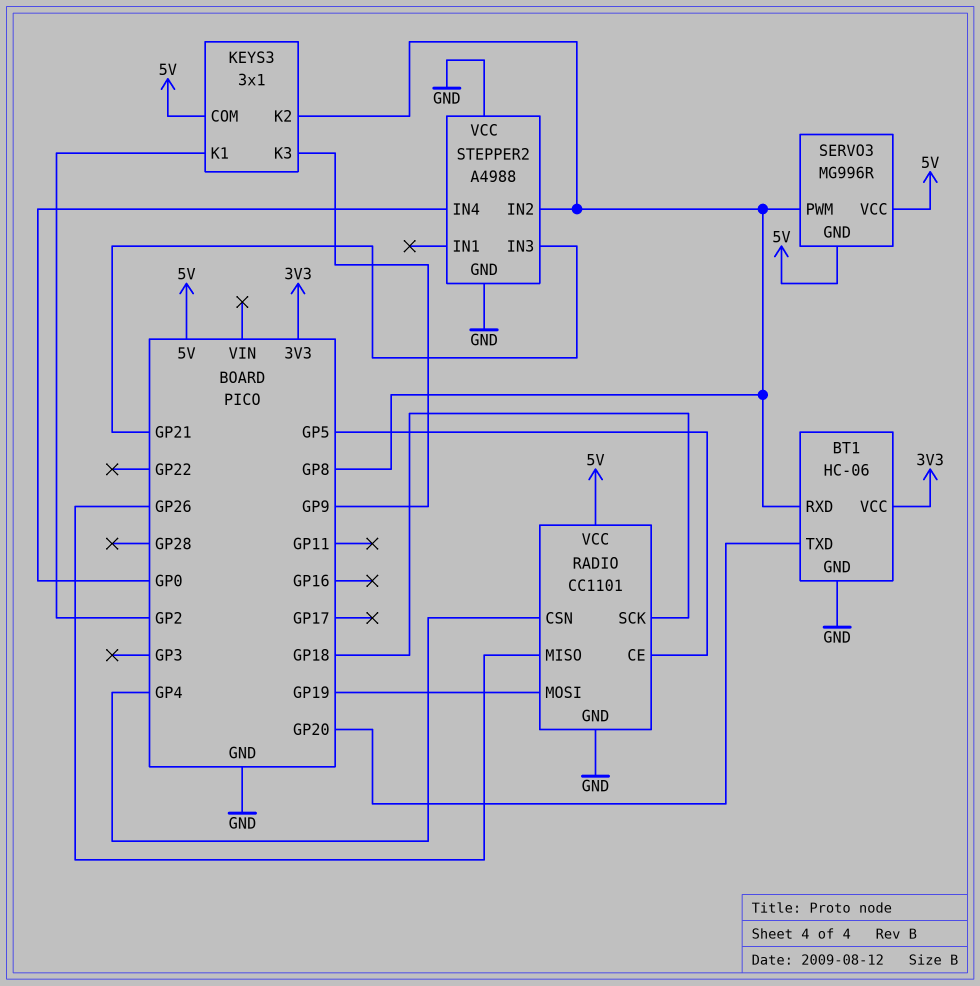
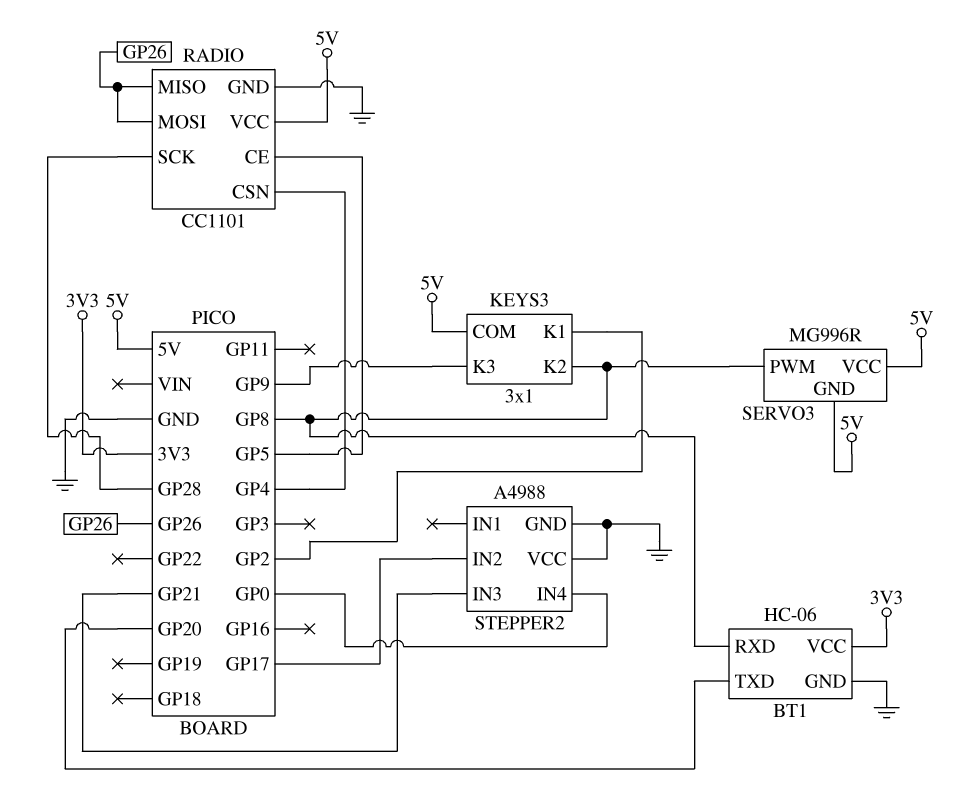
RADIO pin MOSI: GP19 -> GP26
RADIO pin SCK: GP18 -> GP28
STEPPER2 pin IN2: GP8 -> GP17

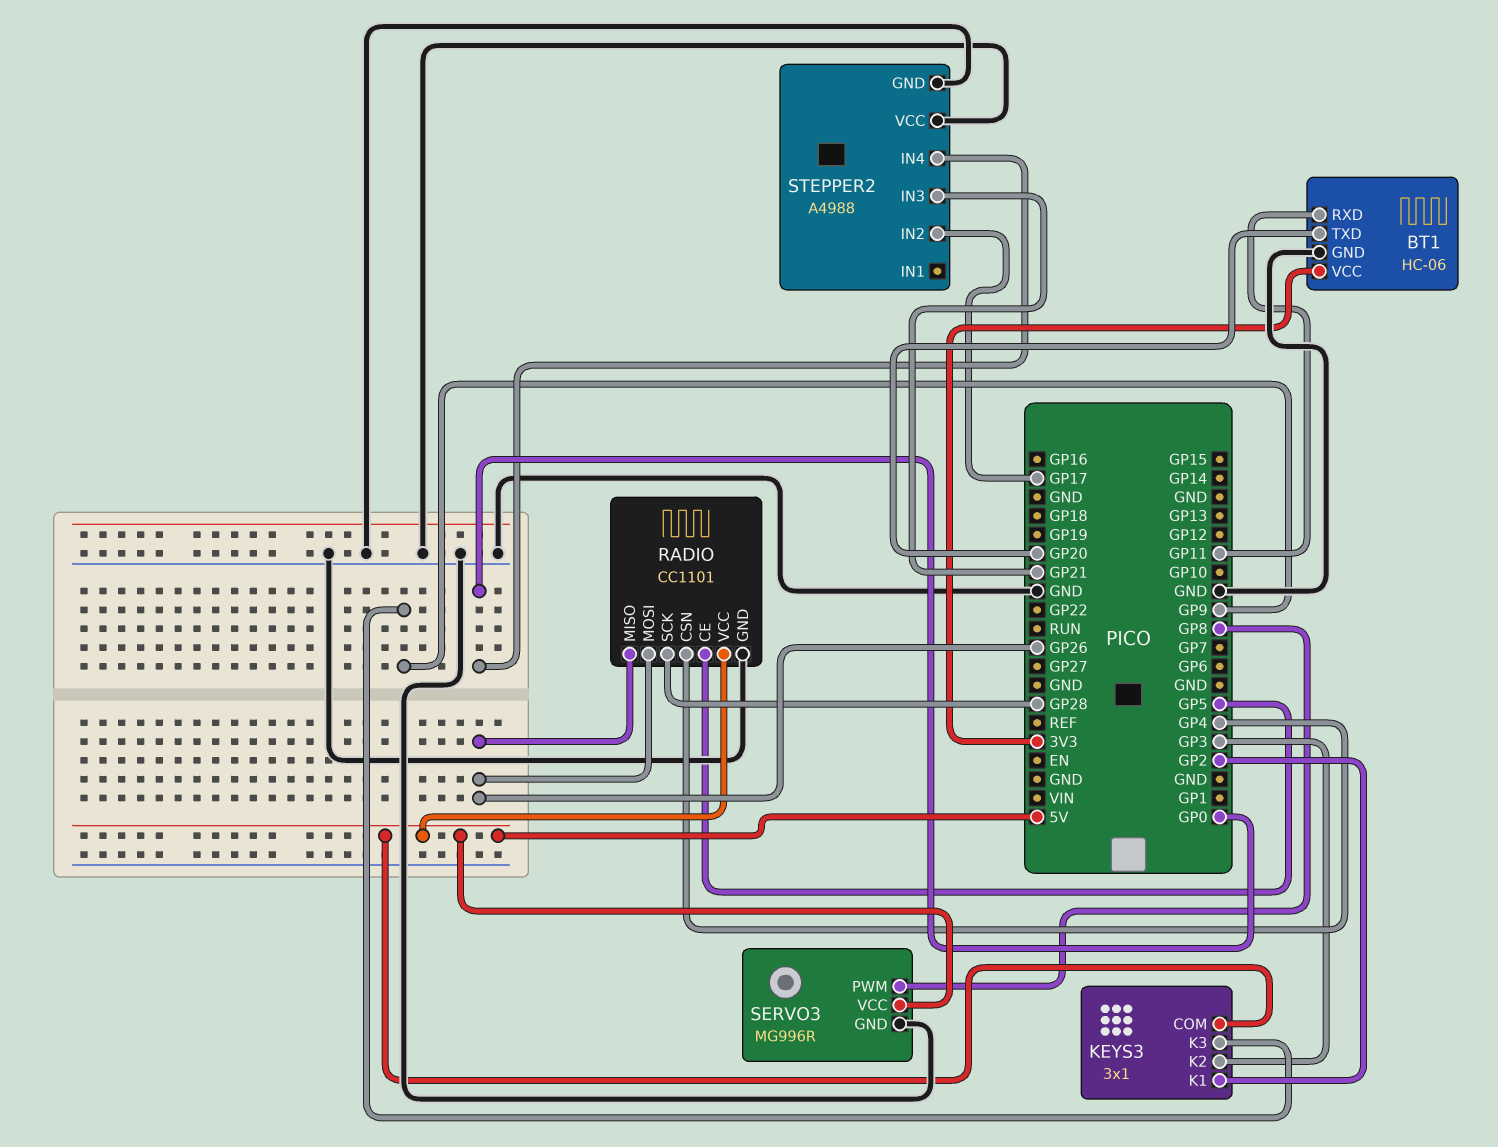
BT1 pin RXD: GP8 -> GP11
KEYS3 pin K2: GP8 -> GP3
SERVO3 pin GND: 5V -> GND

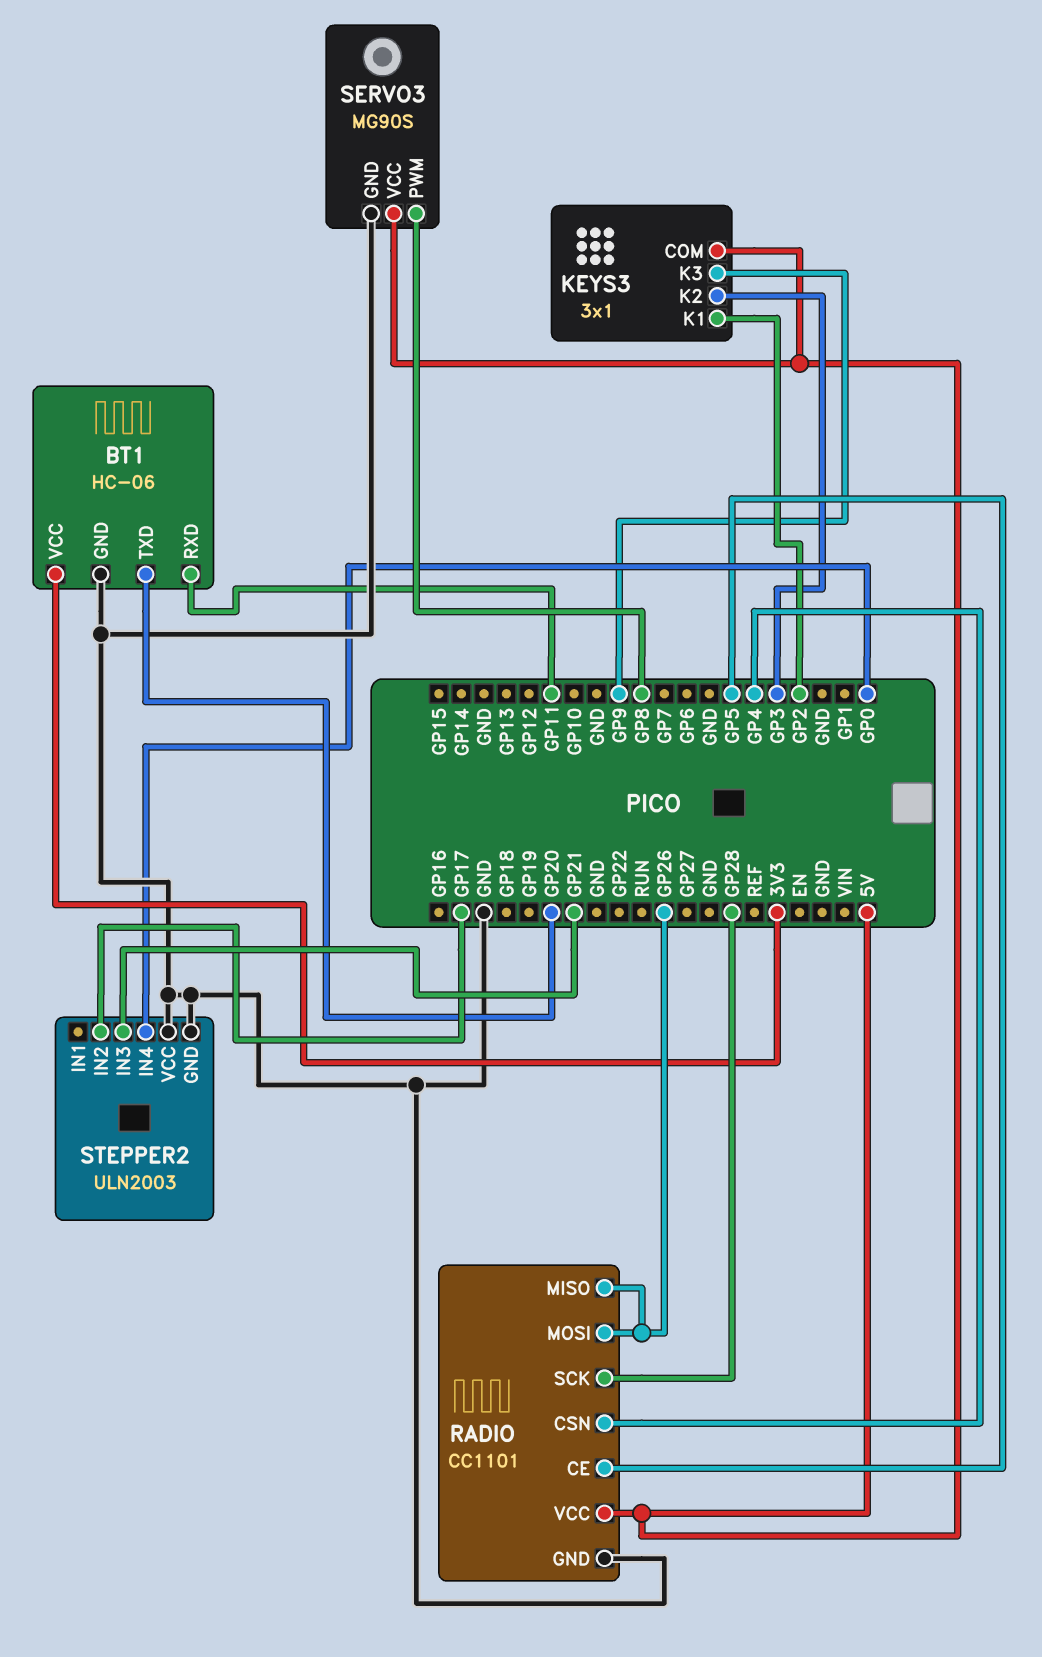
SERVO3: MG996R -> MG90S
STEPPER2: A4988 -> ULN2003

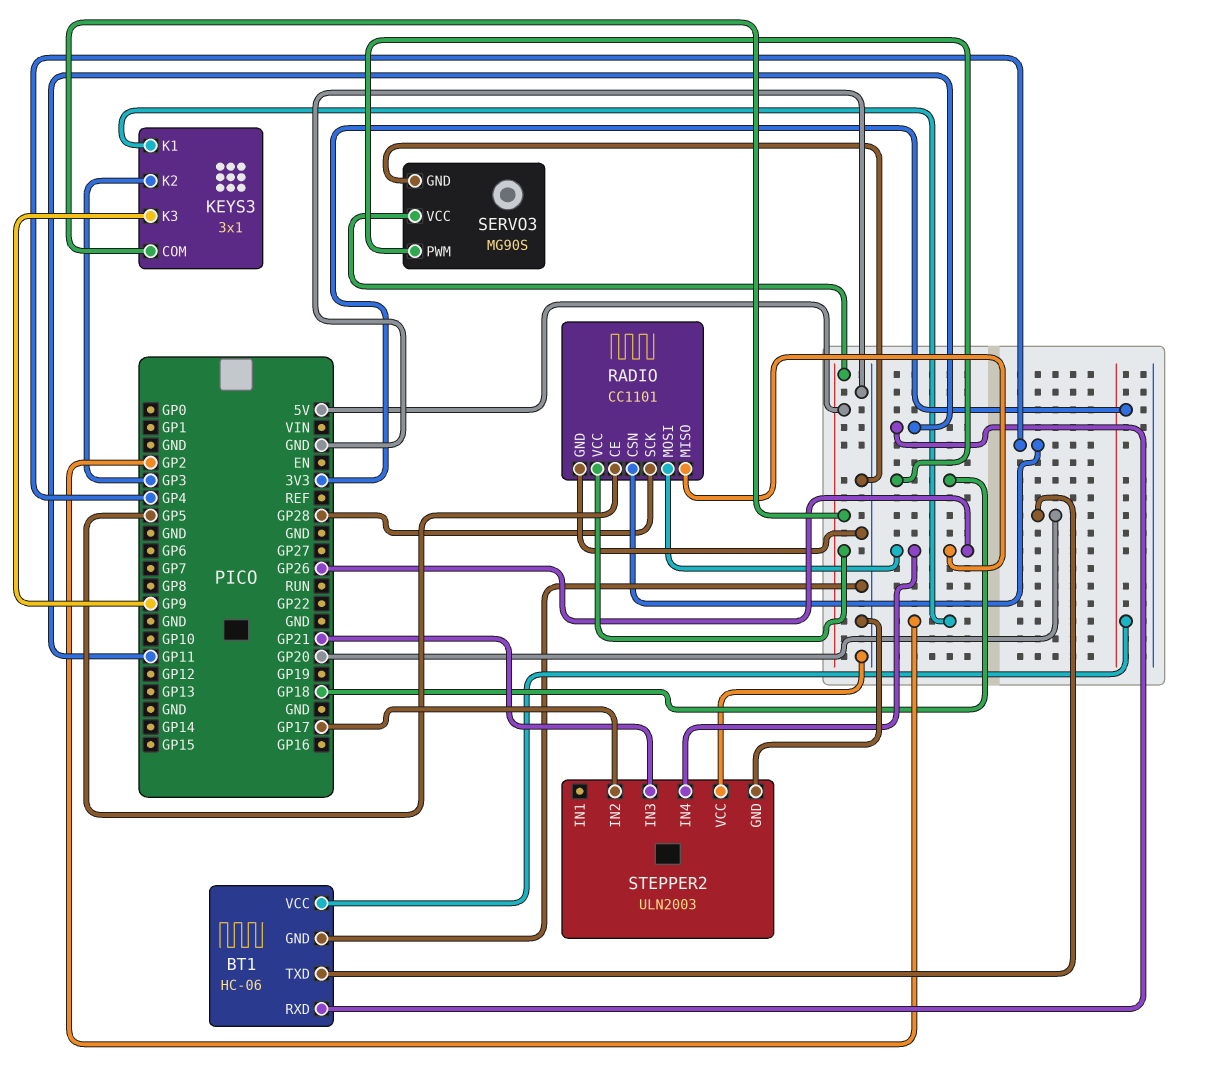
SERVO3 pin PWM: GP8 -> GP18
STEPPER2 pin IN4: GP0 -> GP26

